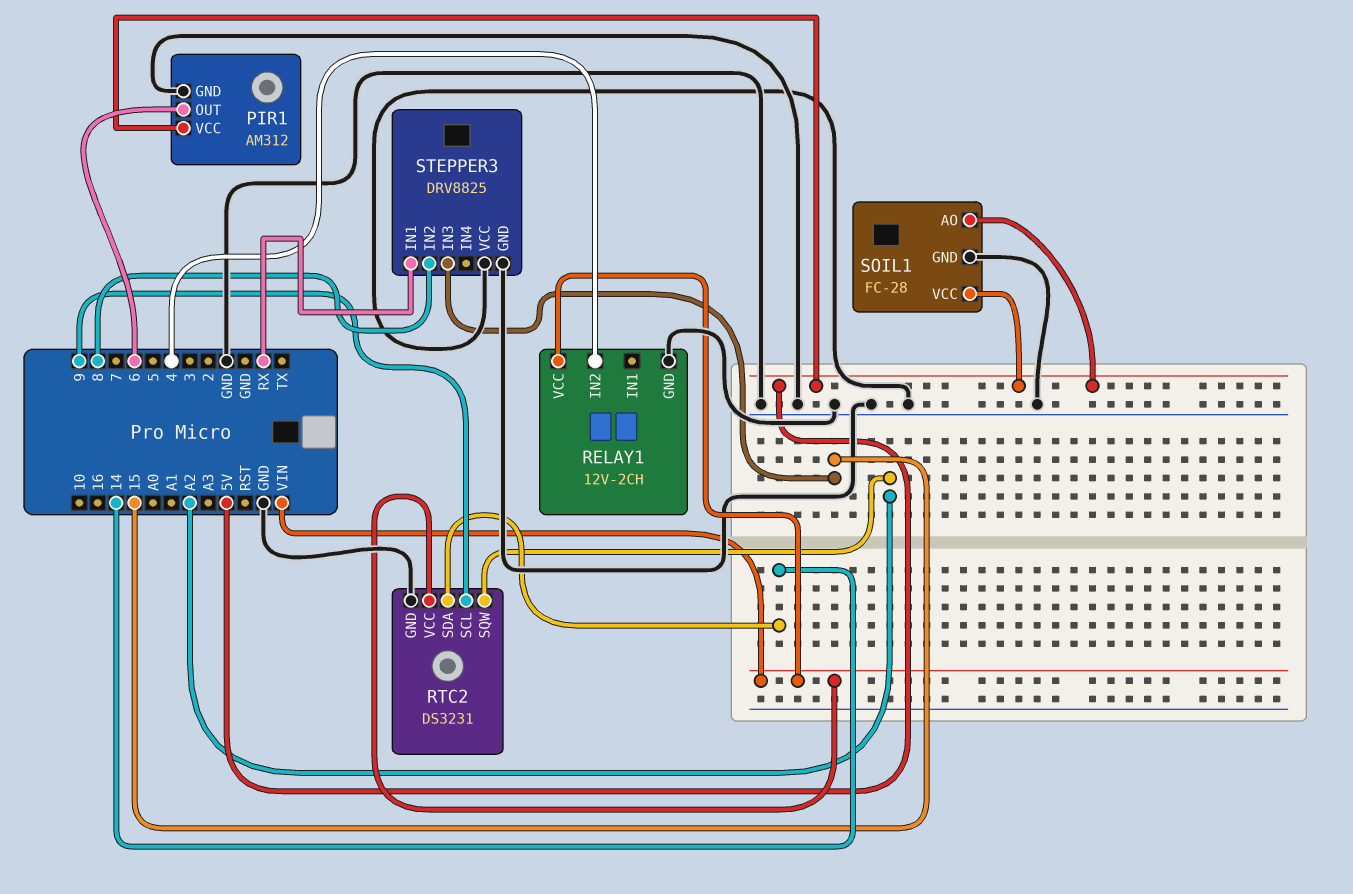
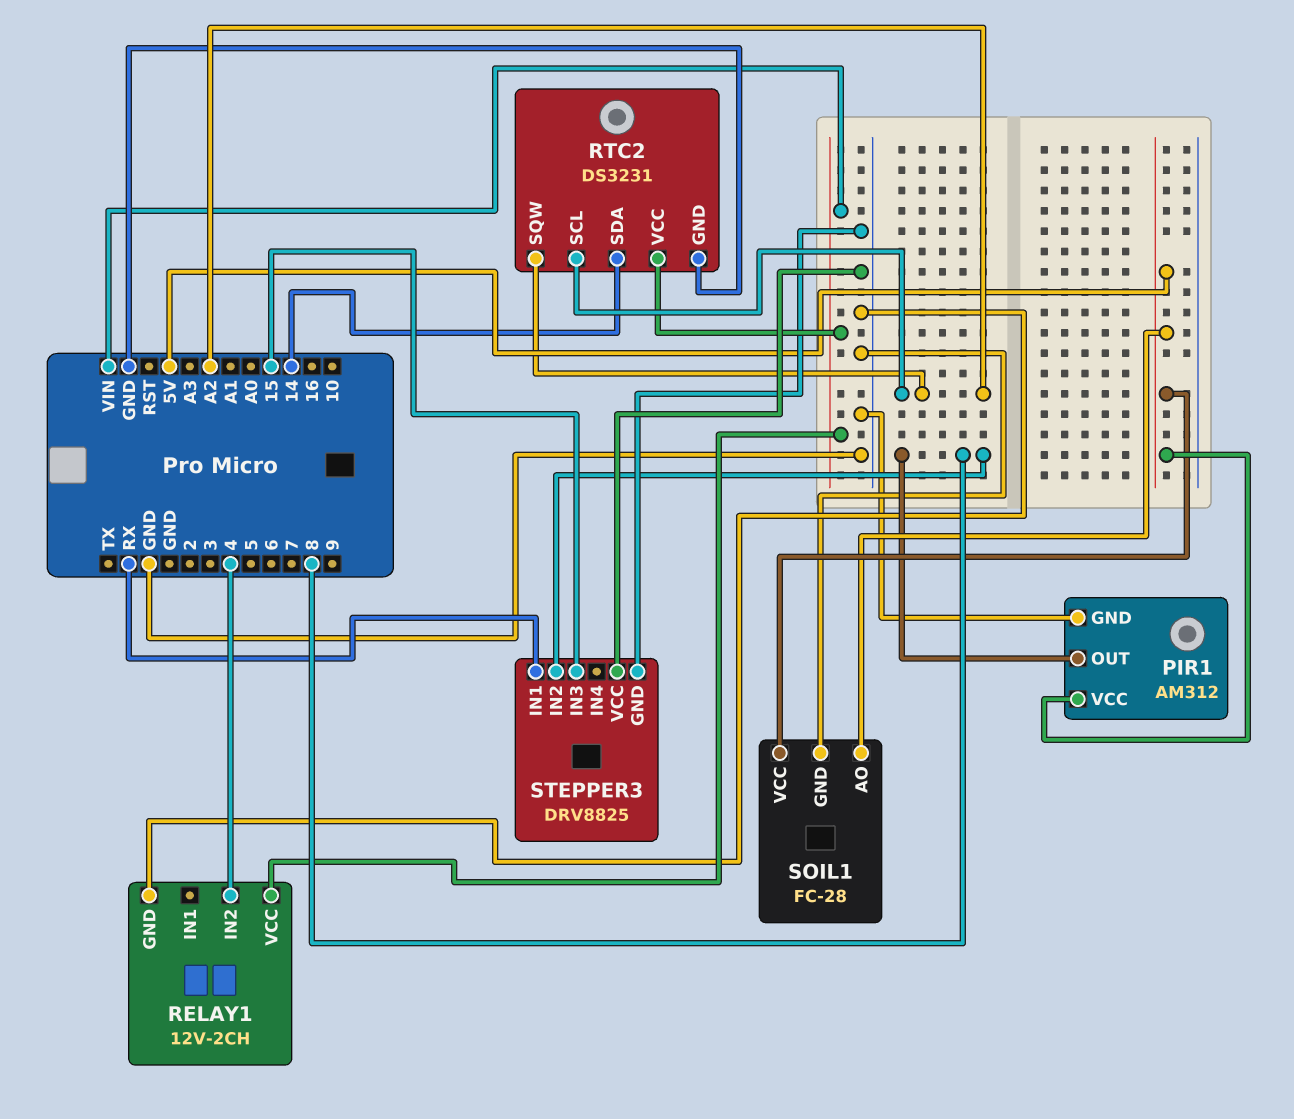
PIR1 pin OUT: 6 -> 8
RTC2 pin SCL: 9 -> A2

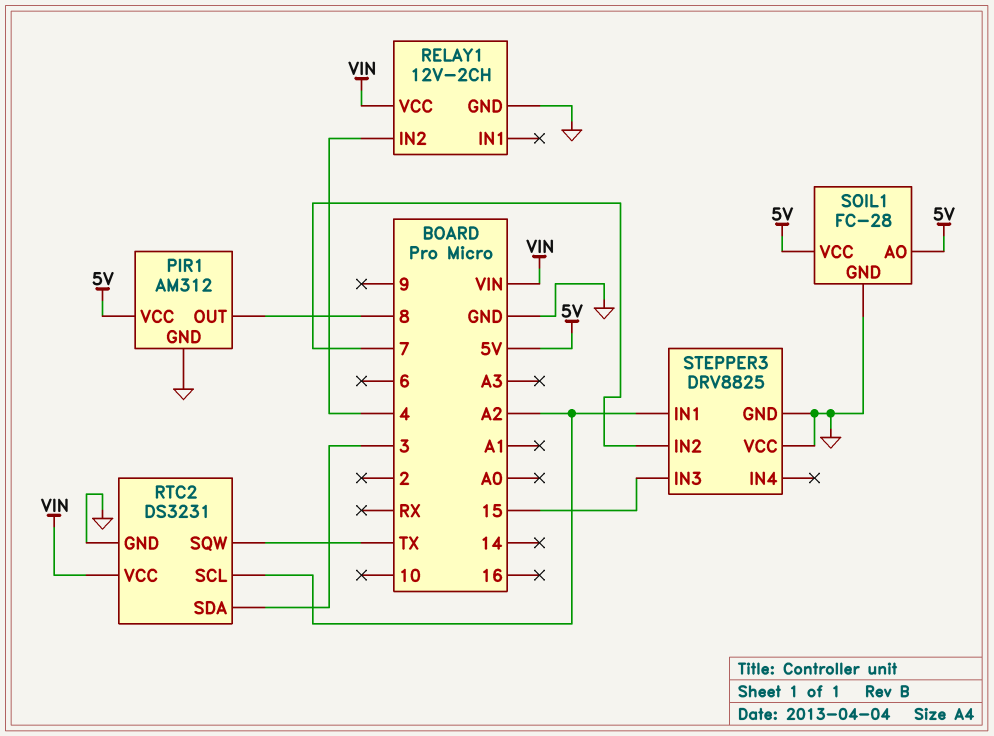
RTC2 pin SDA: 14 -> 3
RTC2 pin SQW: A2 -> TX
STEPPER3 pin IN1: RX -> A2
STEPPER3 pin IN2: 8 -> 7

